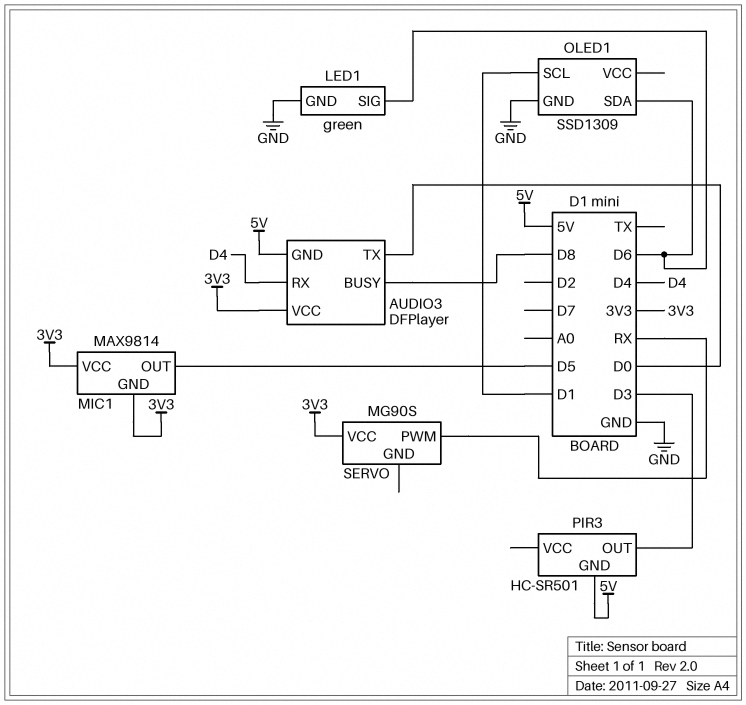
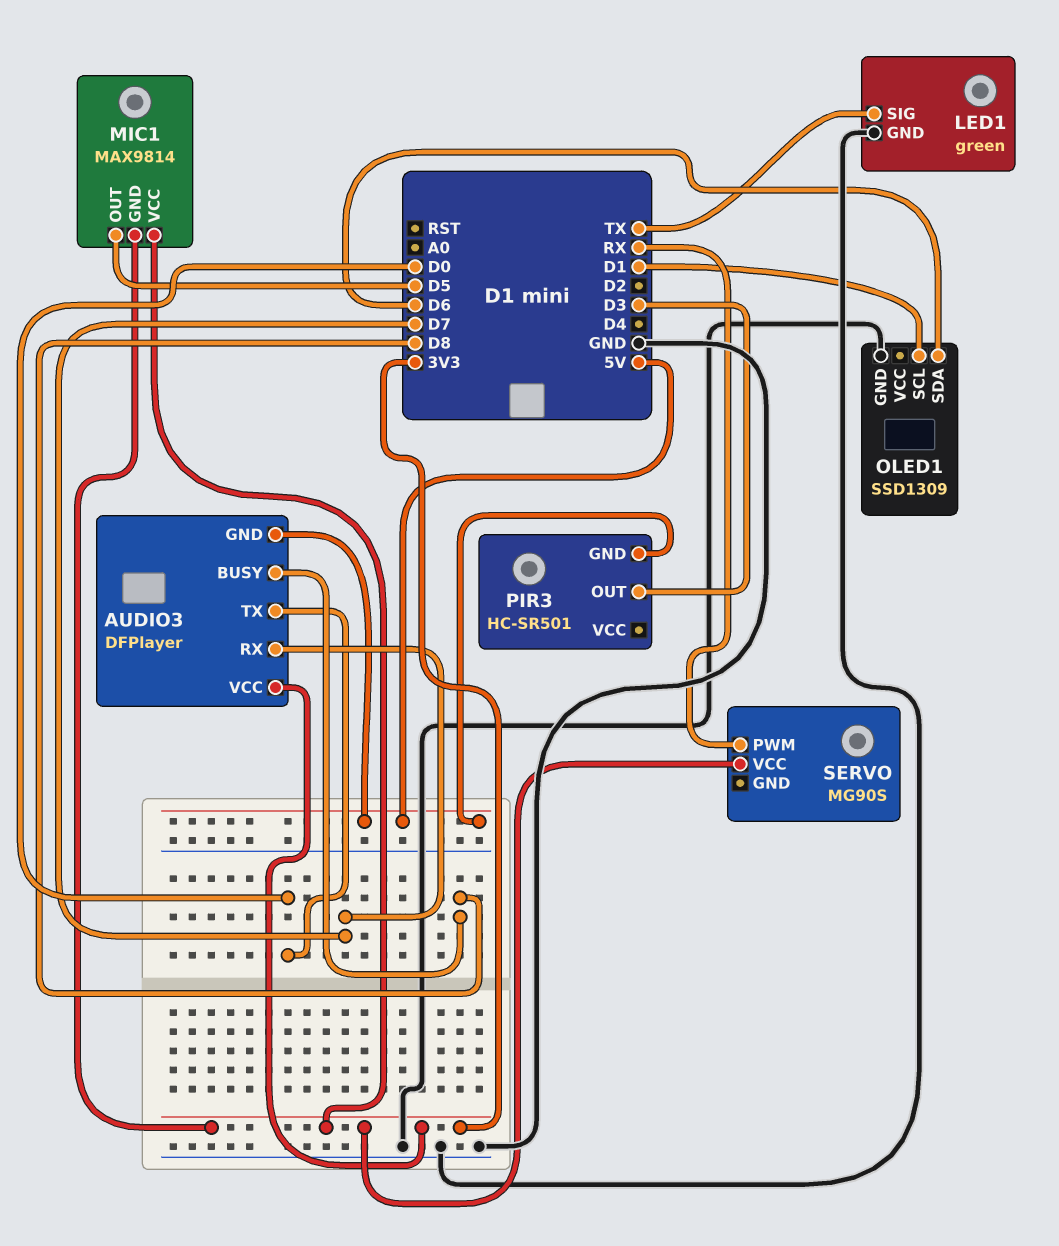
AUDIO3 pin RX: D4 -> D7
LED1 pin SIG: D6 -> TX

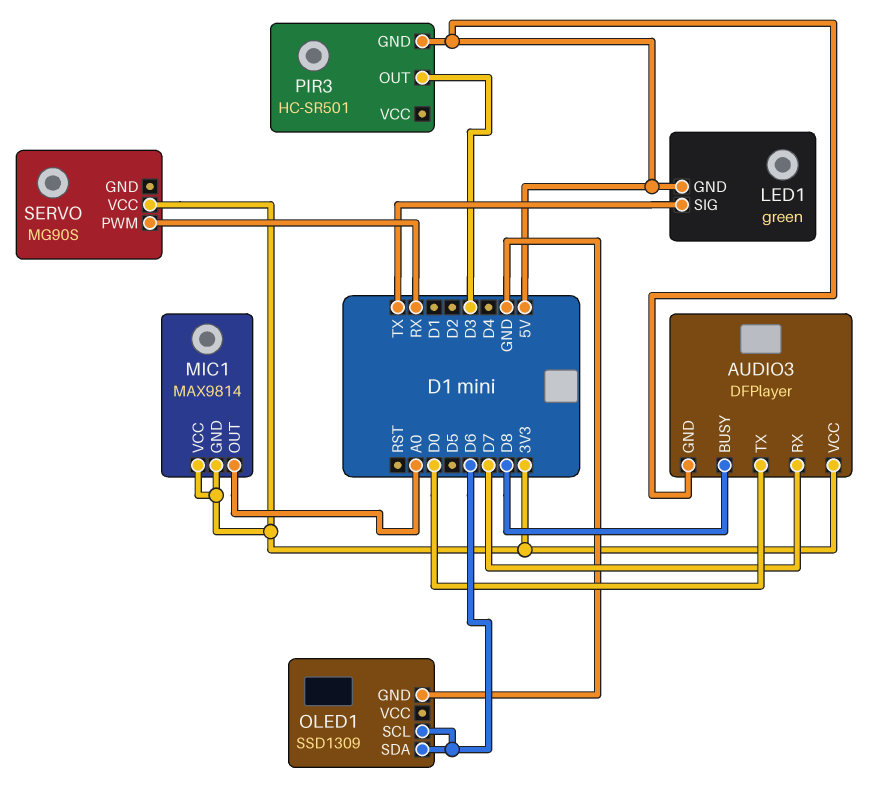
LED1 pin GND: GND -> 5V
MIC1 pin OUT: D5 -> A0
OLED1 pin SCL: D1 -> D6

